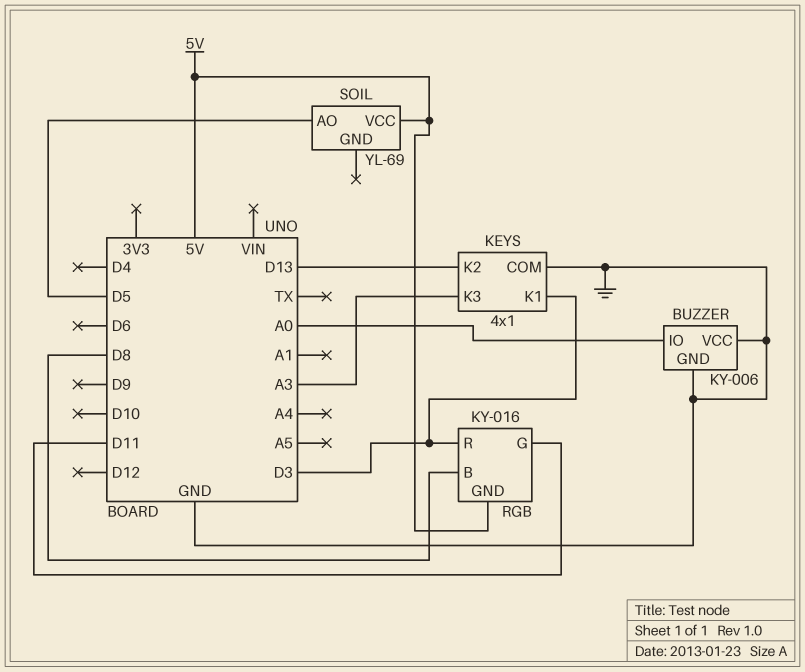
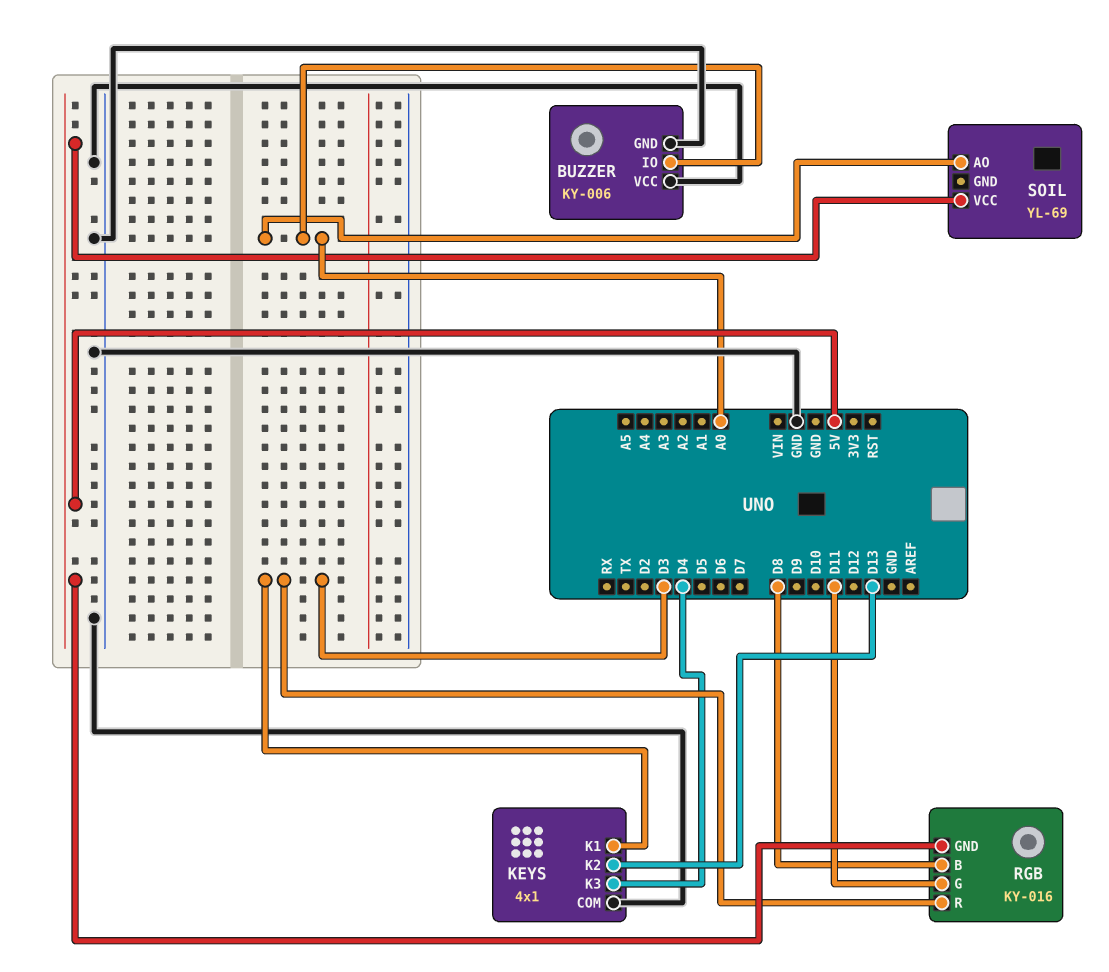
KEYS pin K3: A3 -> D4
SOIL pin AO: D5 -> A0

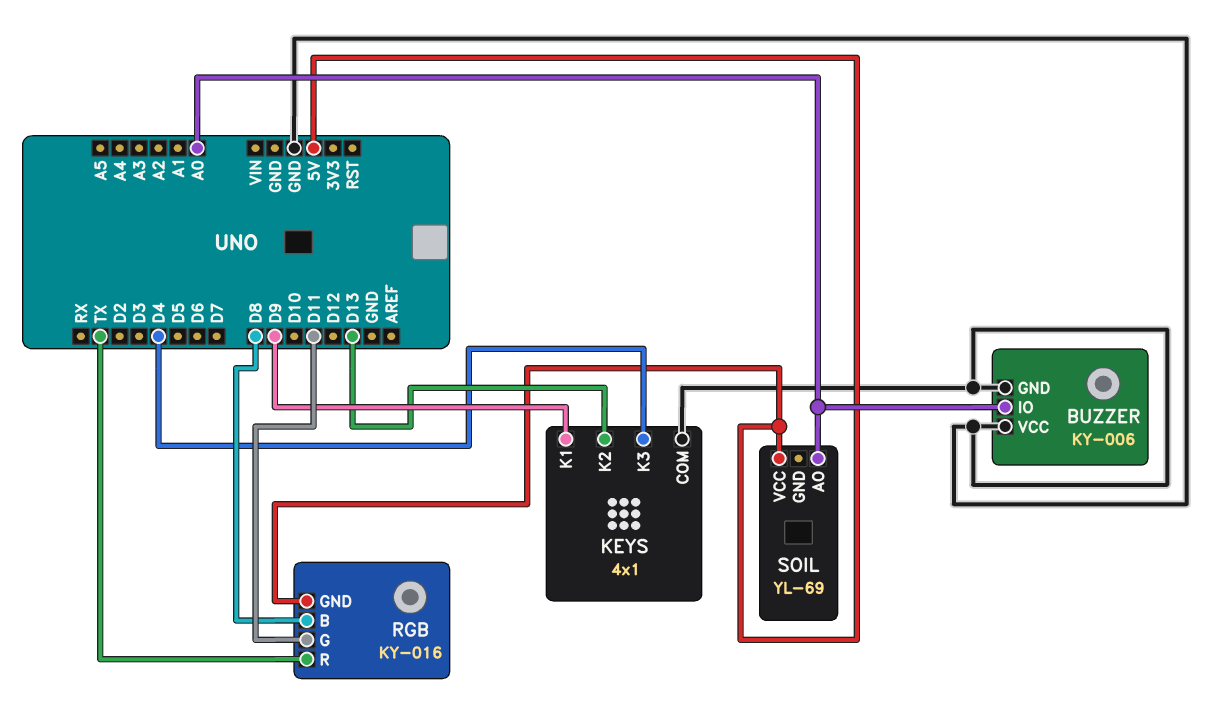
KEYS pin K1: D3 -> D9
RGB pin R: D3 -> TX

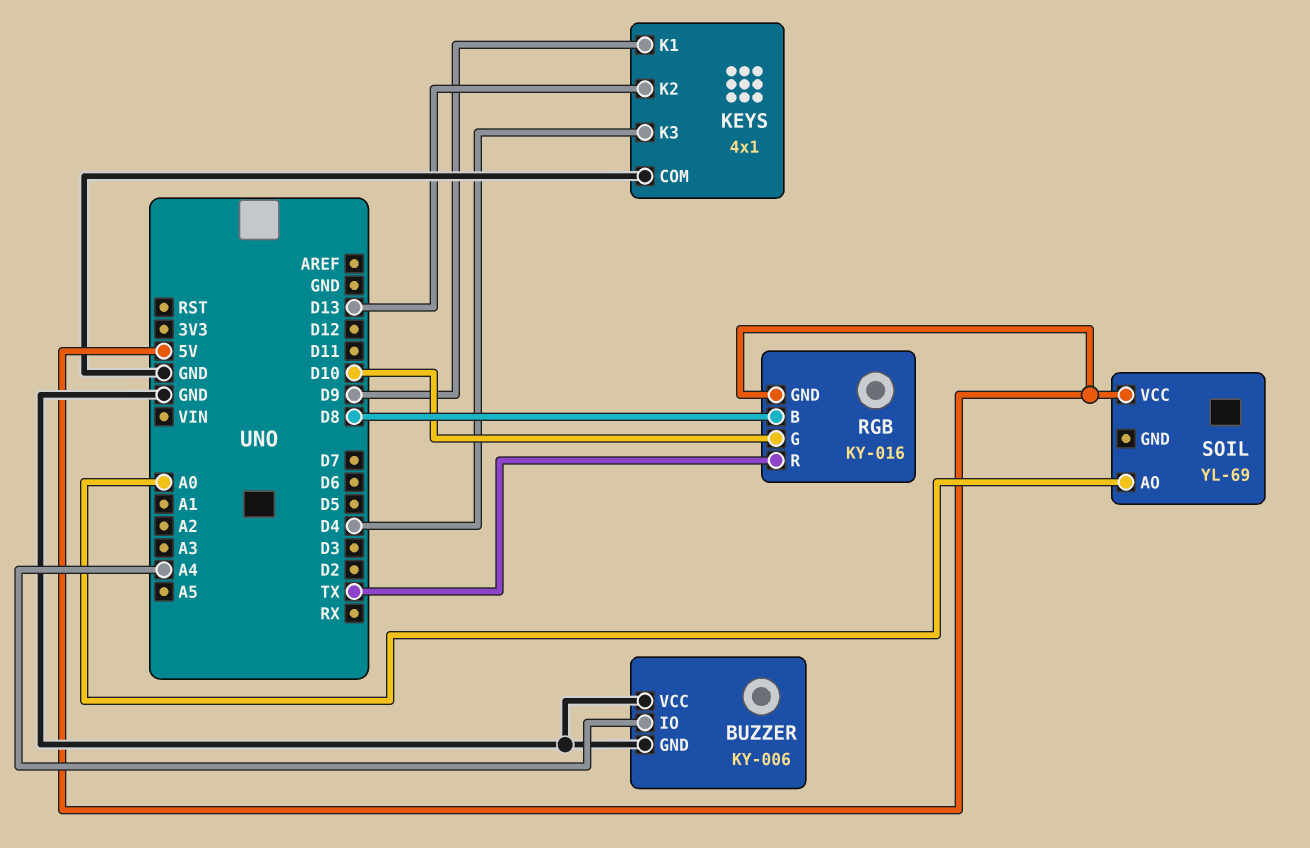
BUZZER pin IO: A0 -> A4
RGB pin G: D11 -> D10

